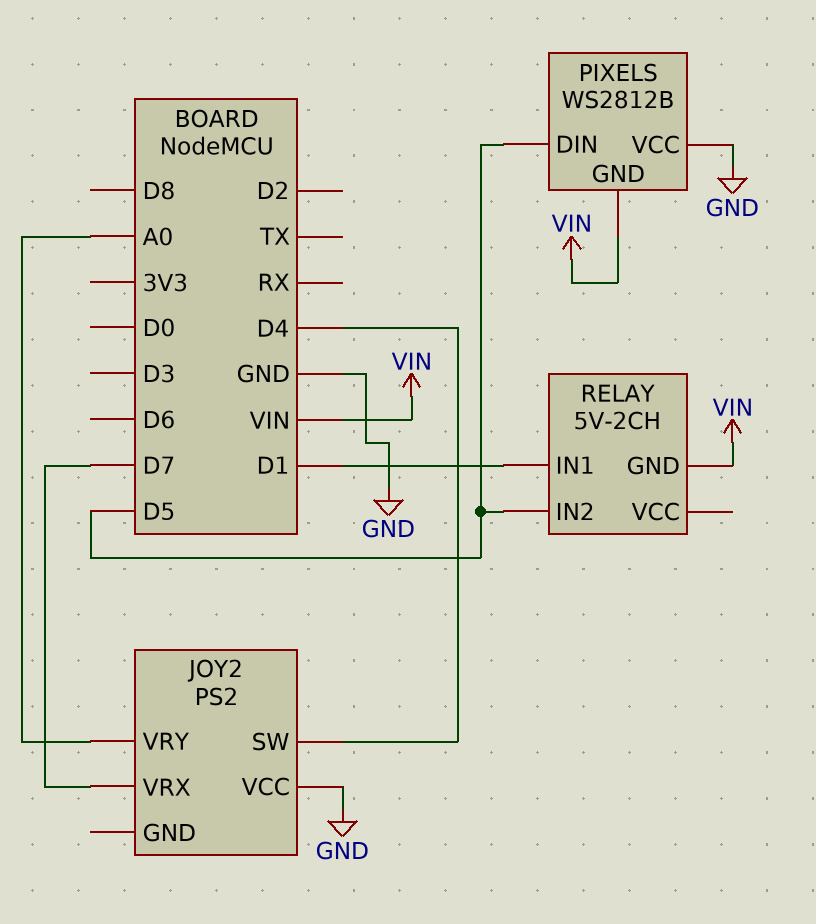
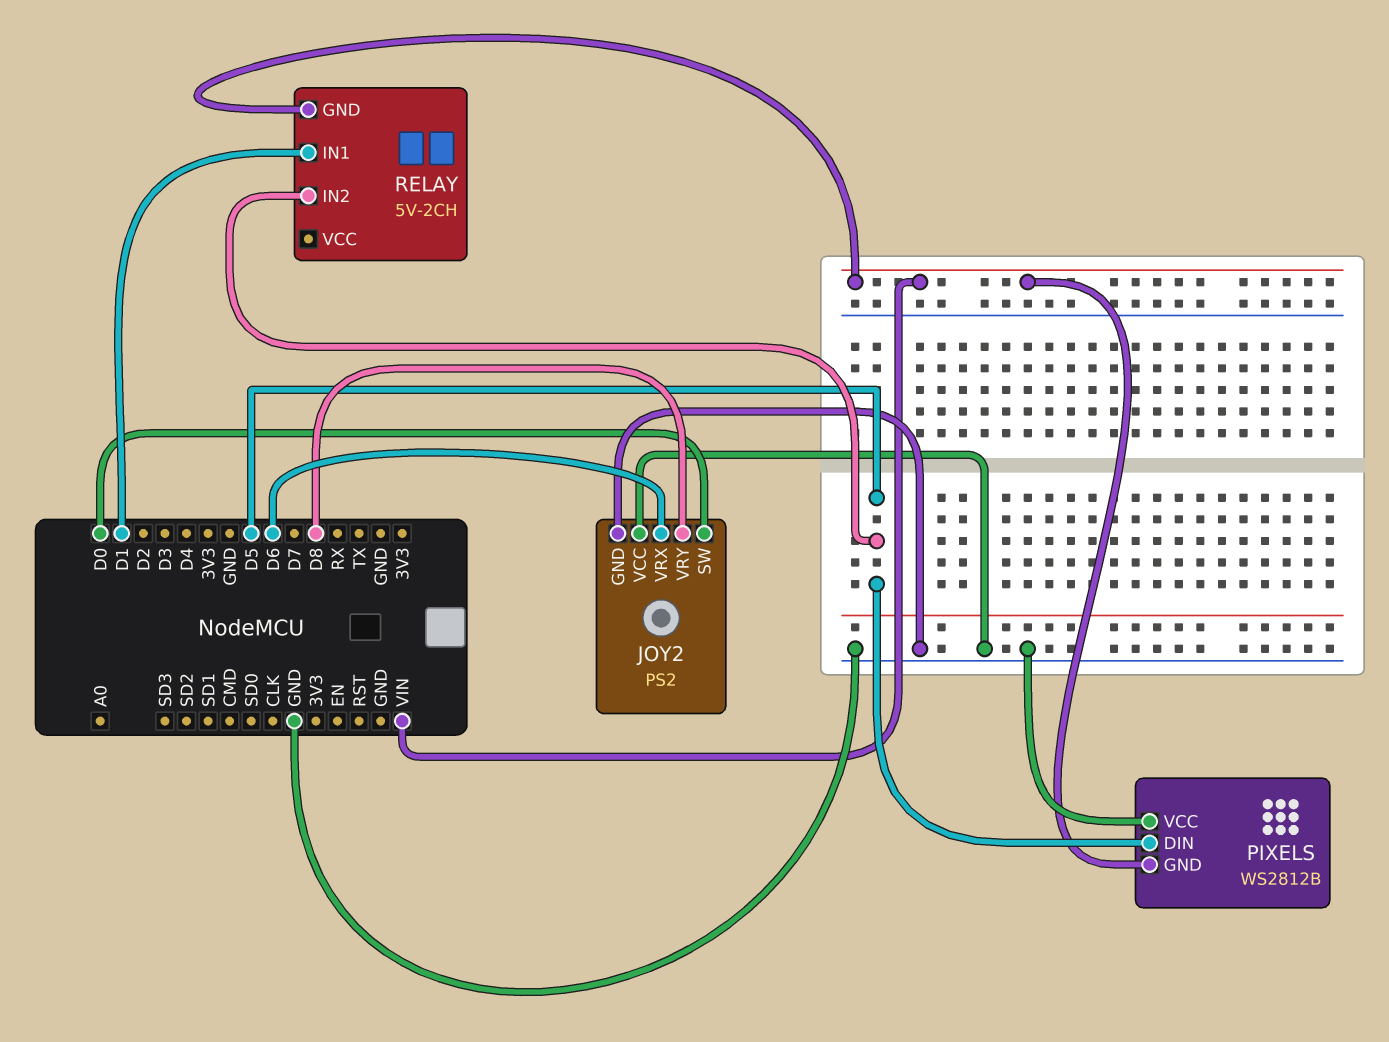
JOY2 pin GND: none -> GND
JOY2 pin SW: D4 -> D0
JOY2 pin VRX: D7 -> D6
JOY2 pin VRY: A0 -> D8

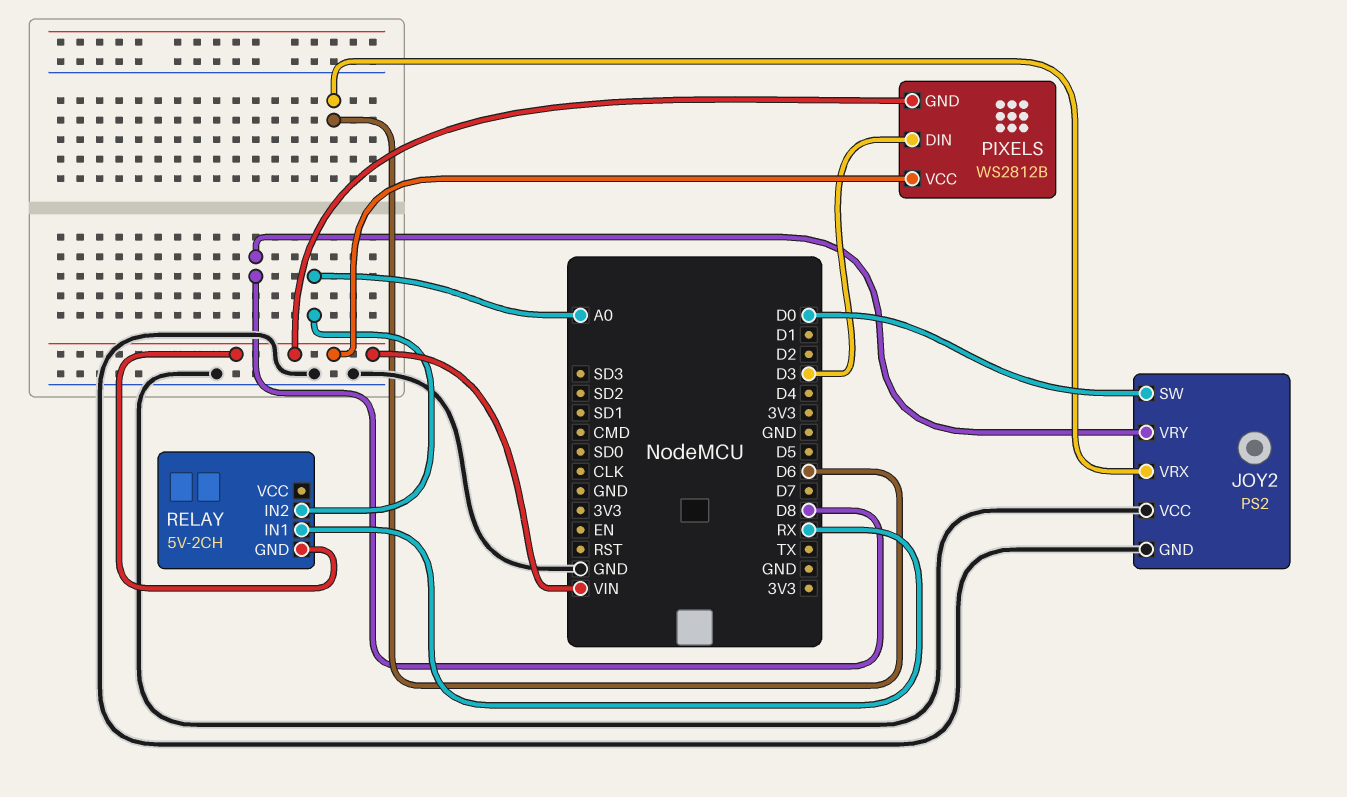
PIXELS pin DIN: D5 -> D3
PIXELS pin VCC: GND -> VIN
RELAY pin IN1: D1 -> RX
RELAY pin IN2: D5 -> A0

